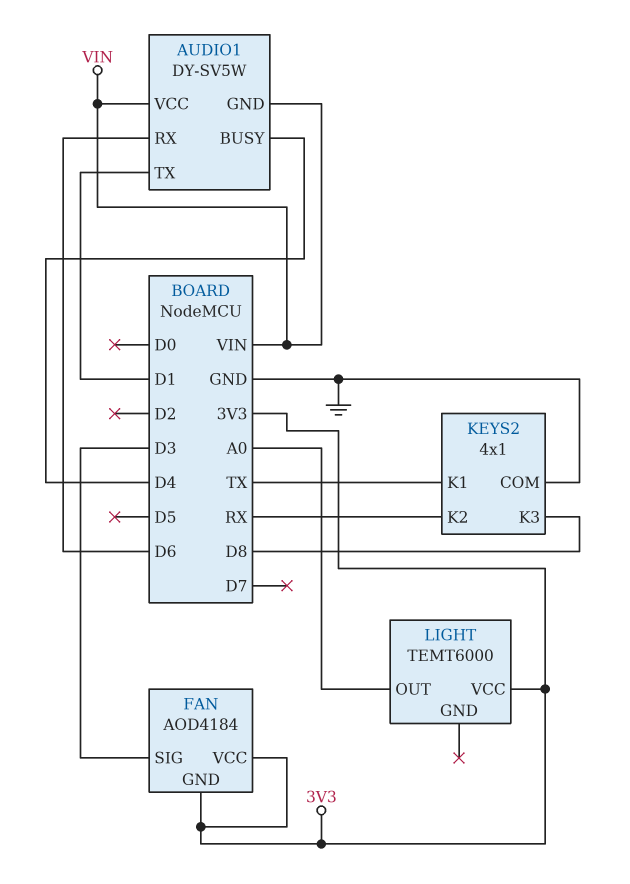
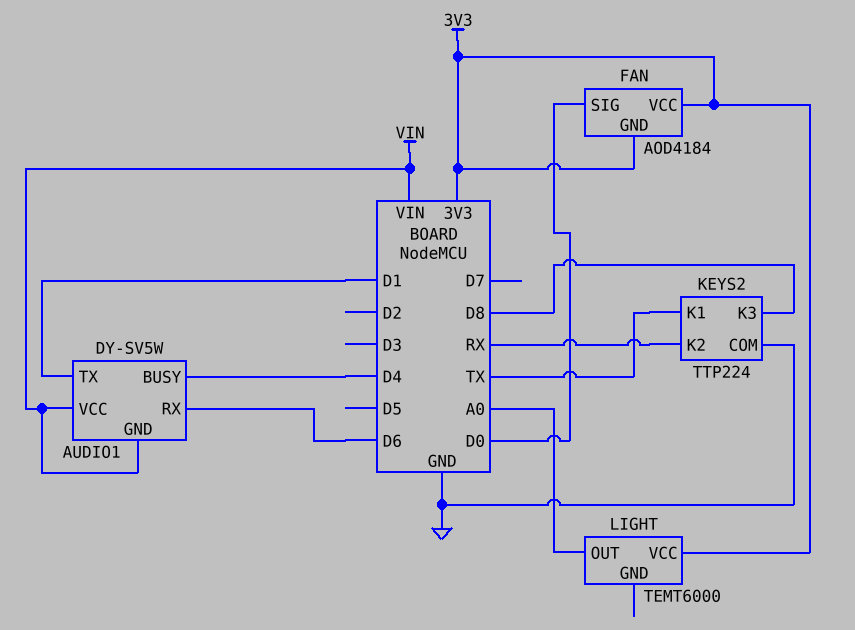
FAN pin SIG: D3 -> D0
KEYS2: 4x1 -> TTP224

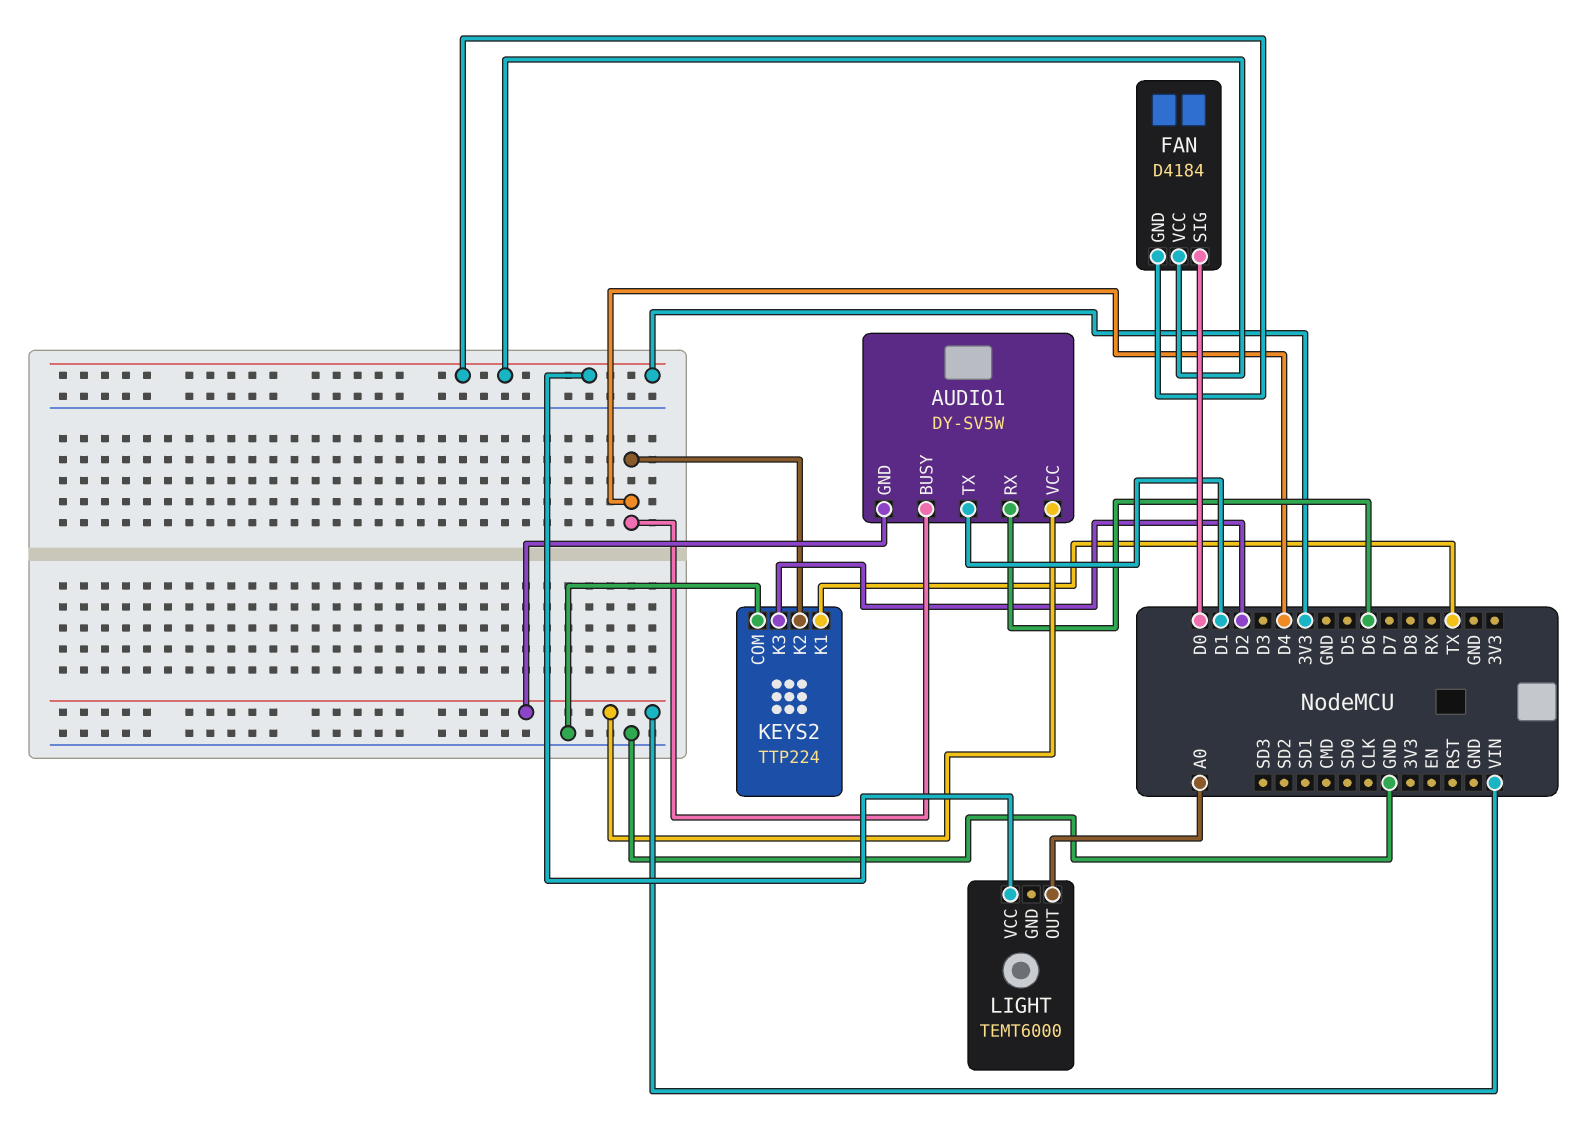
FAN: AOD4184 -> D4184
KEYS2 pin K2: RX -> D4
KEYS2 pin K3: D8 -> D2

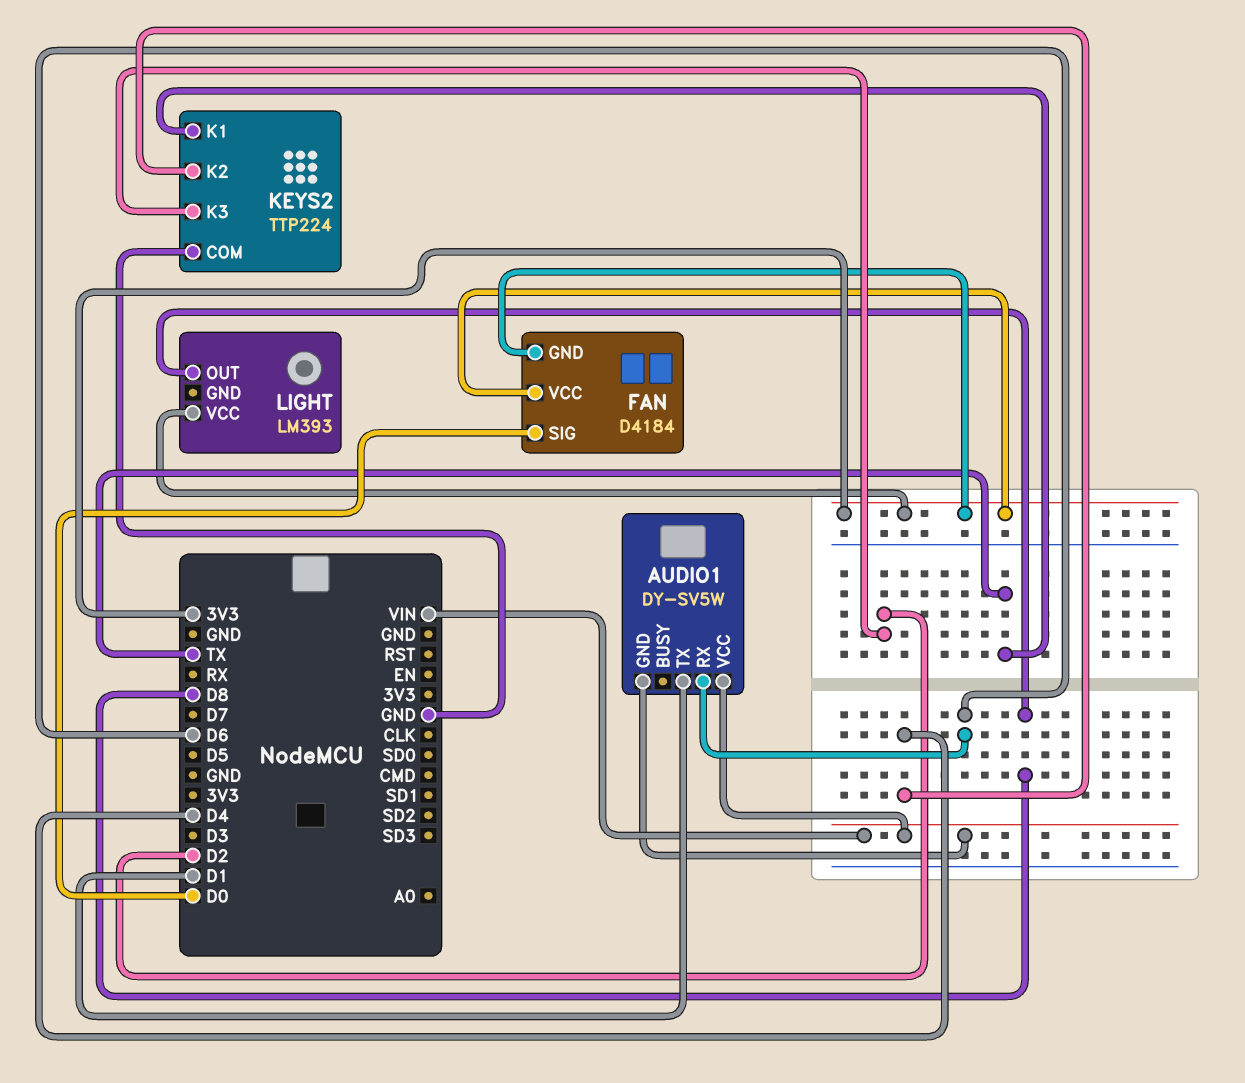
AUDIO1 pin BUSY: D4 -> none
LIGHT: TEMT6000 -> LM393
LIGHT pin OUT: A0 -> D8

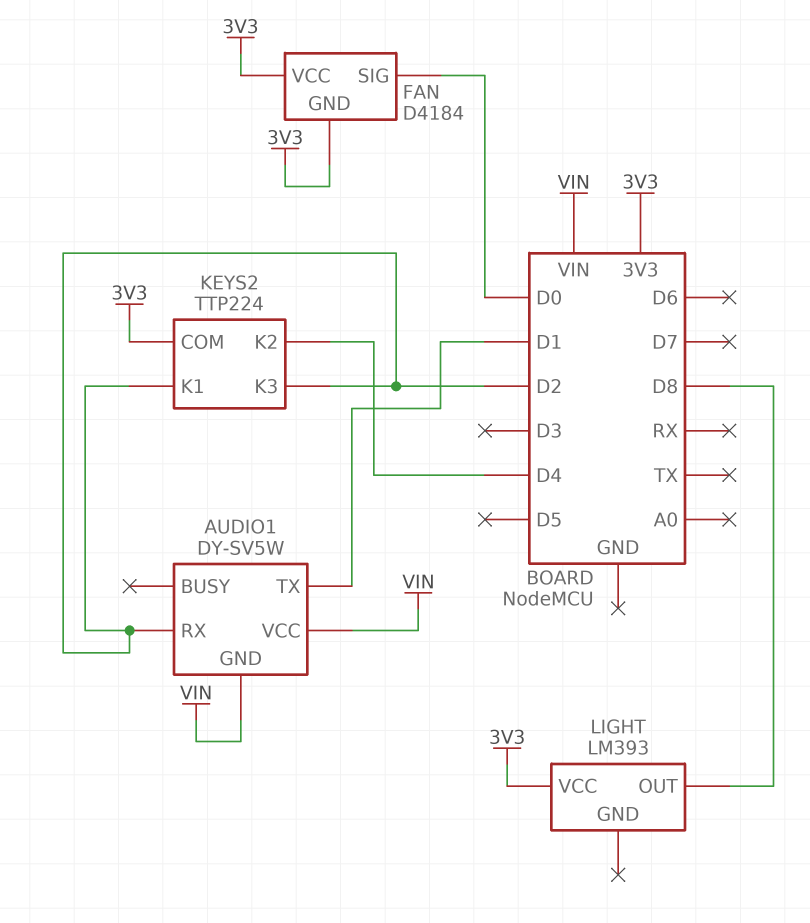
AUDIO1 pin RX: D6 -> D2
KEYS2 pin COM: GND -> 3V3
KEYS2 pin K1: TX -> D2

